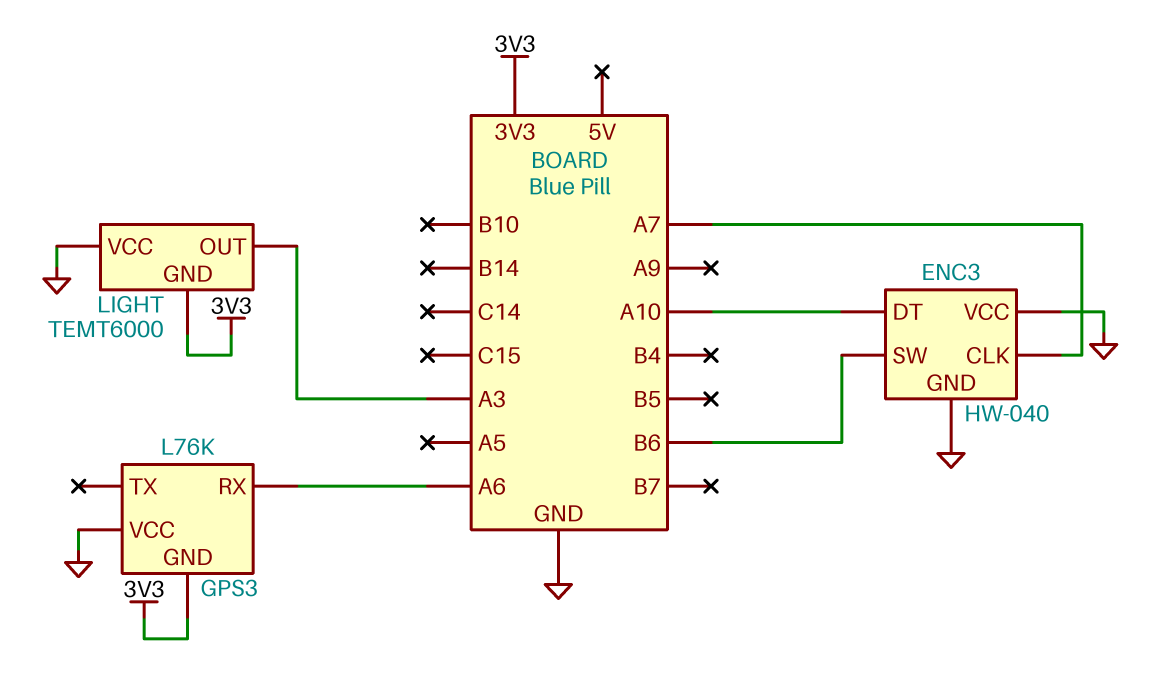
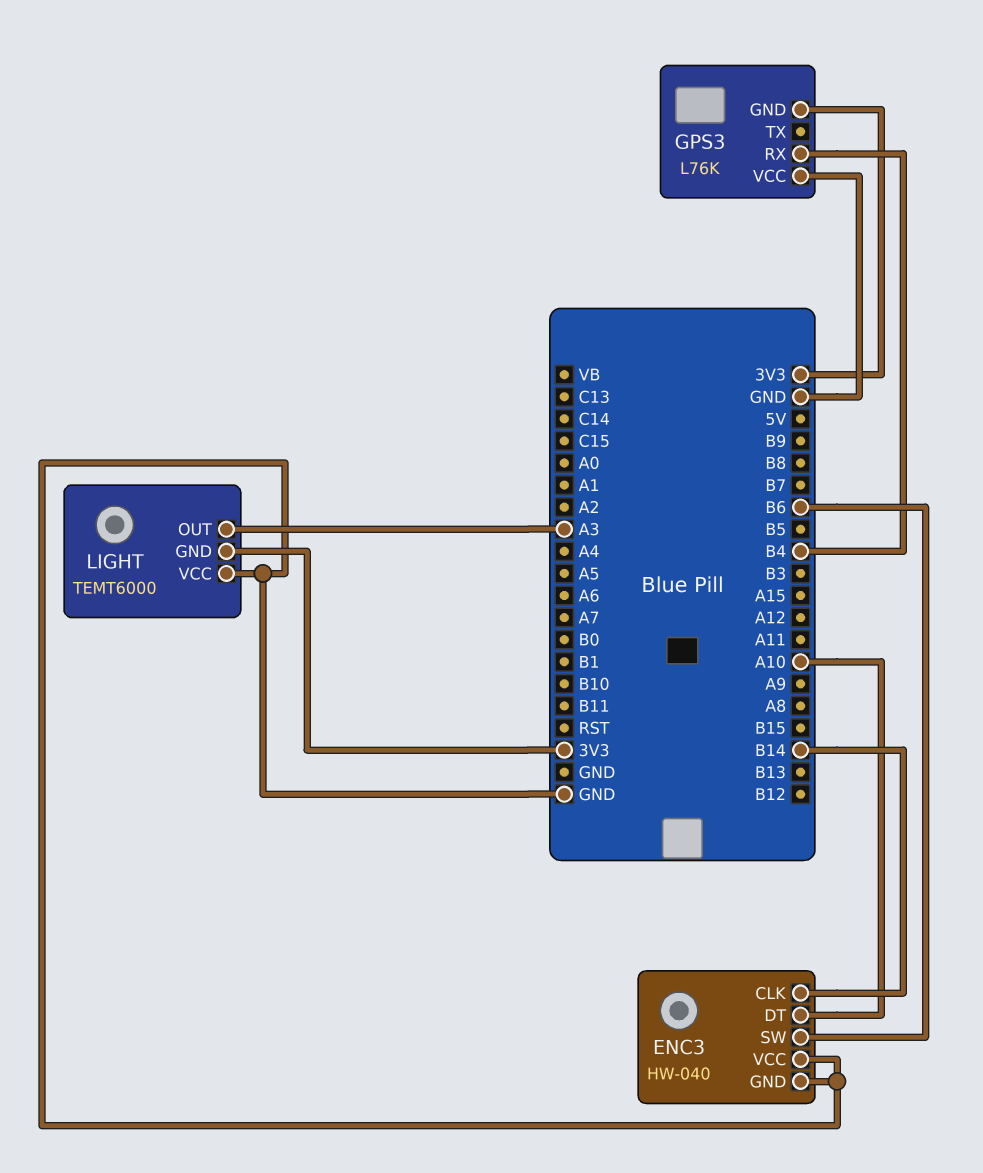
ENC3 pin CLK: A7 -> B14
GPS3 pin RX: A6 -> B4

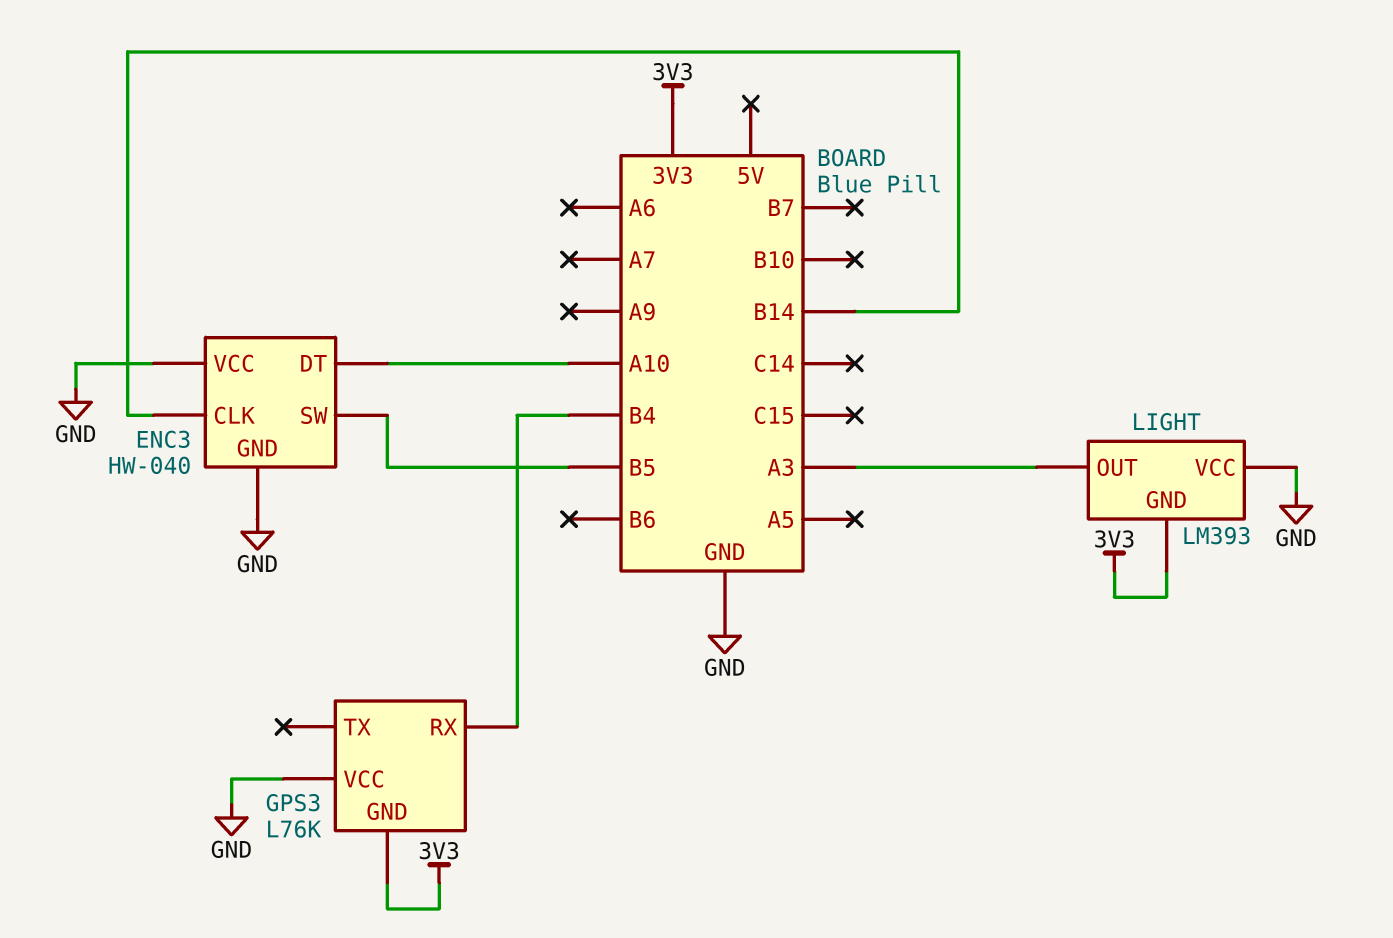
ENC3 pin SW: B6 -> B5
LIGHT: TEMT6000 -> LM393

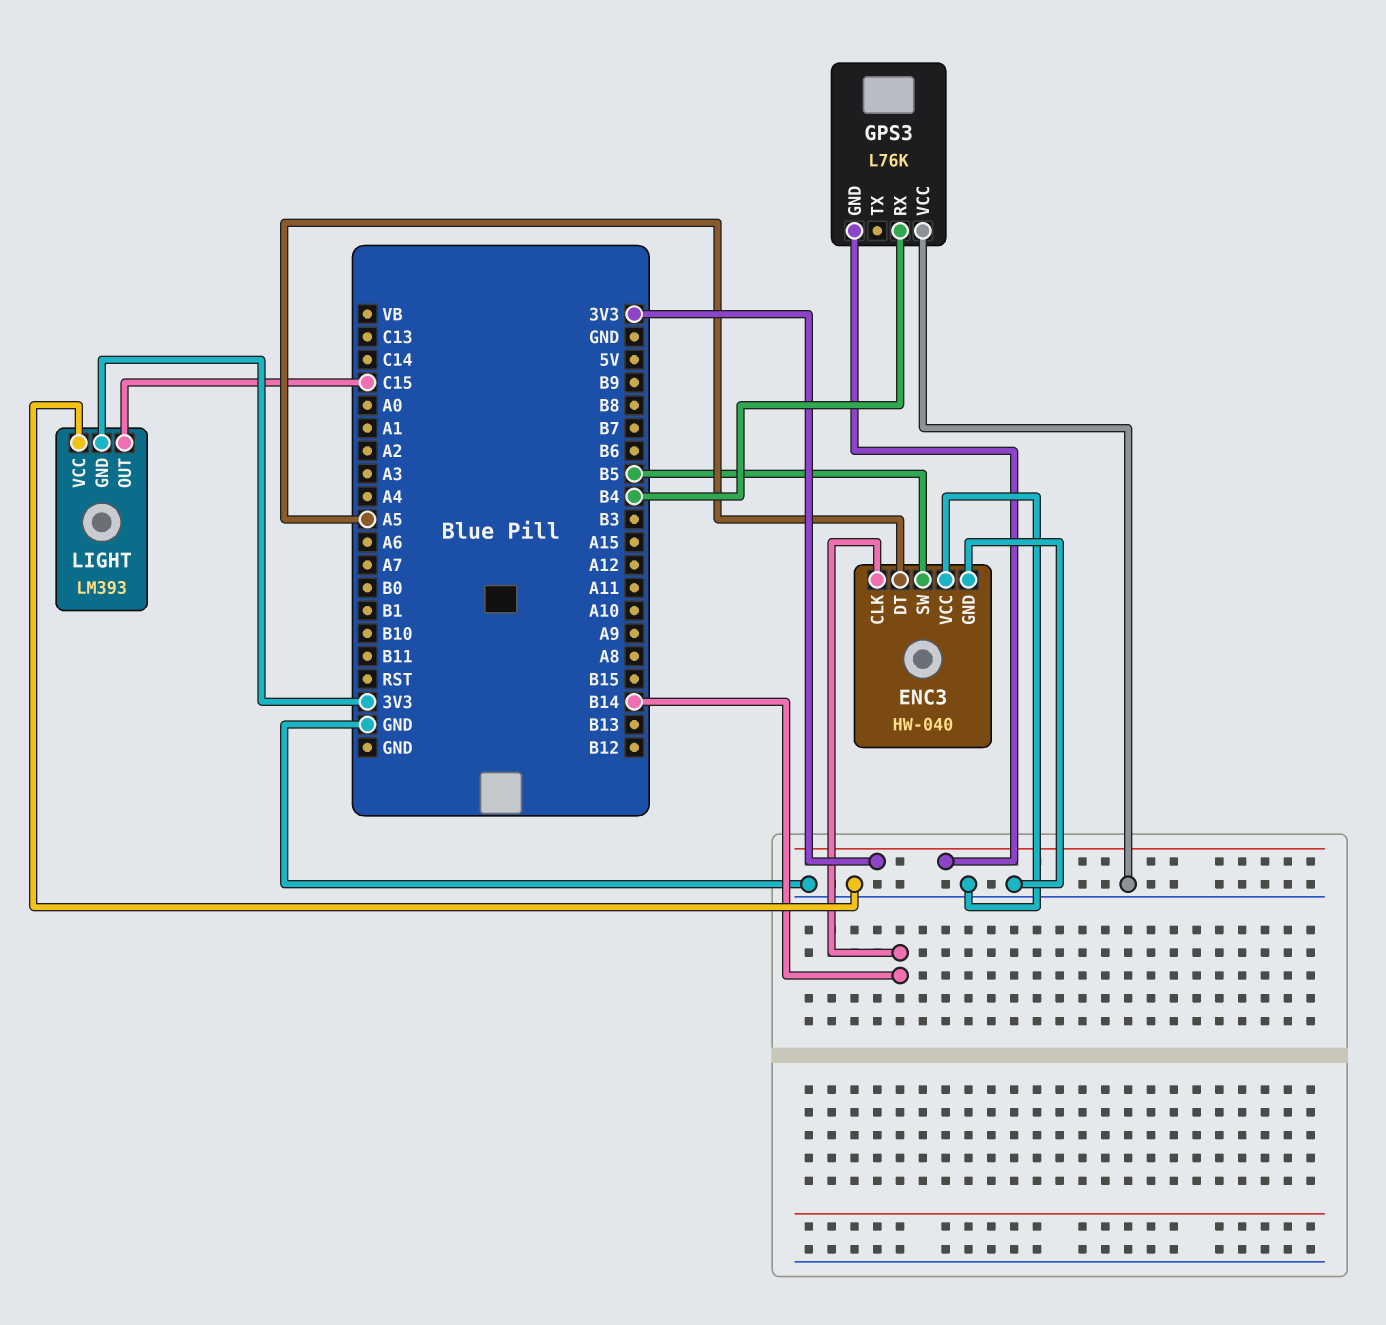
ENC3 pin DT: A10 -> A5
LIGHT pin OUT: A3 -> C15

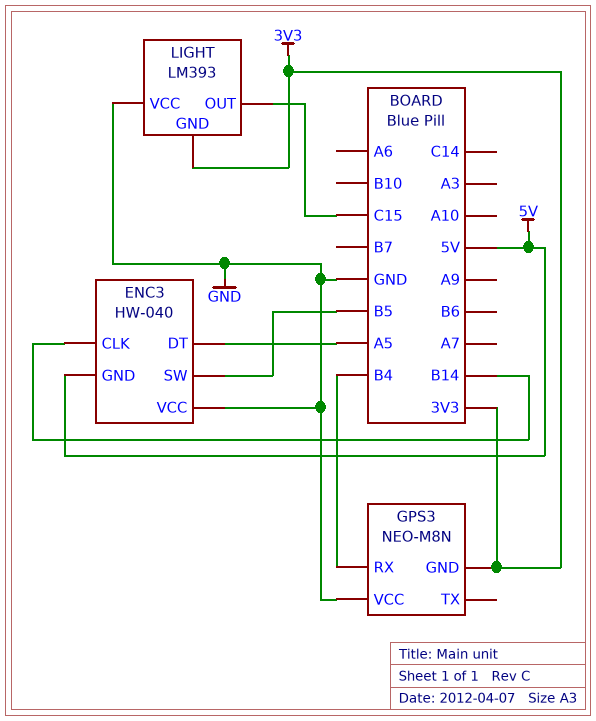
ENC3 pin GND: GND -> 5V
GPS3: L76K -> NEO-M8N

